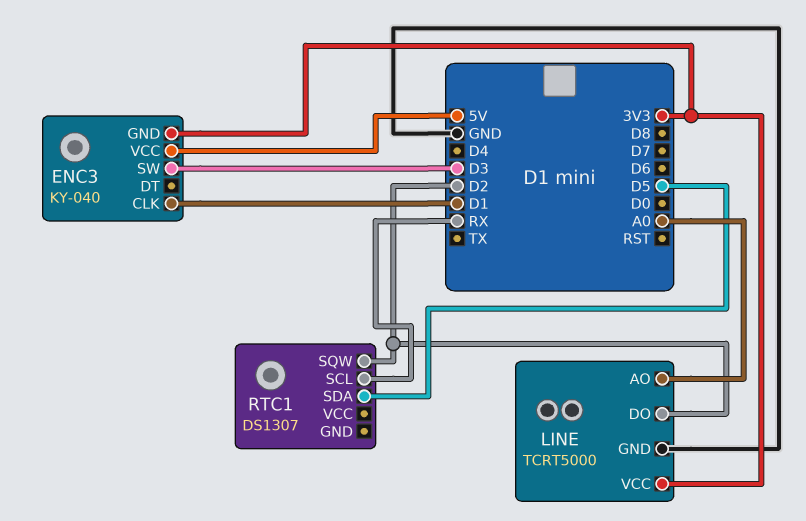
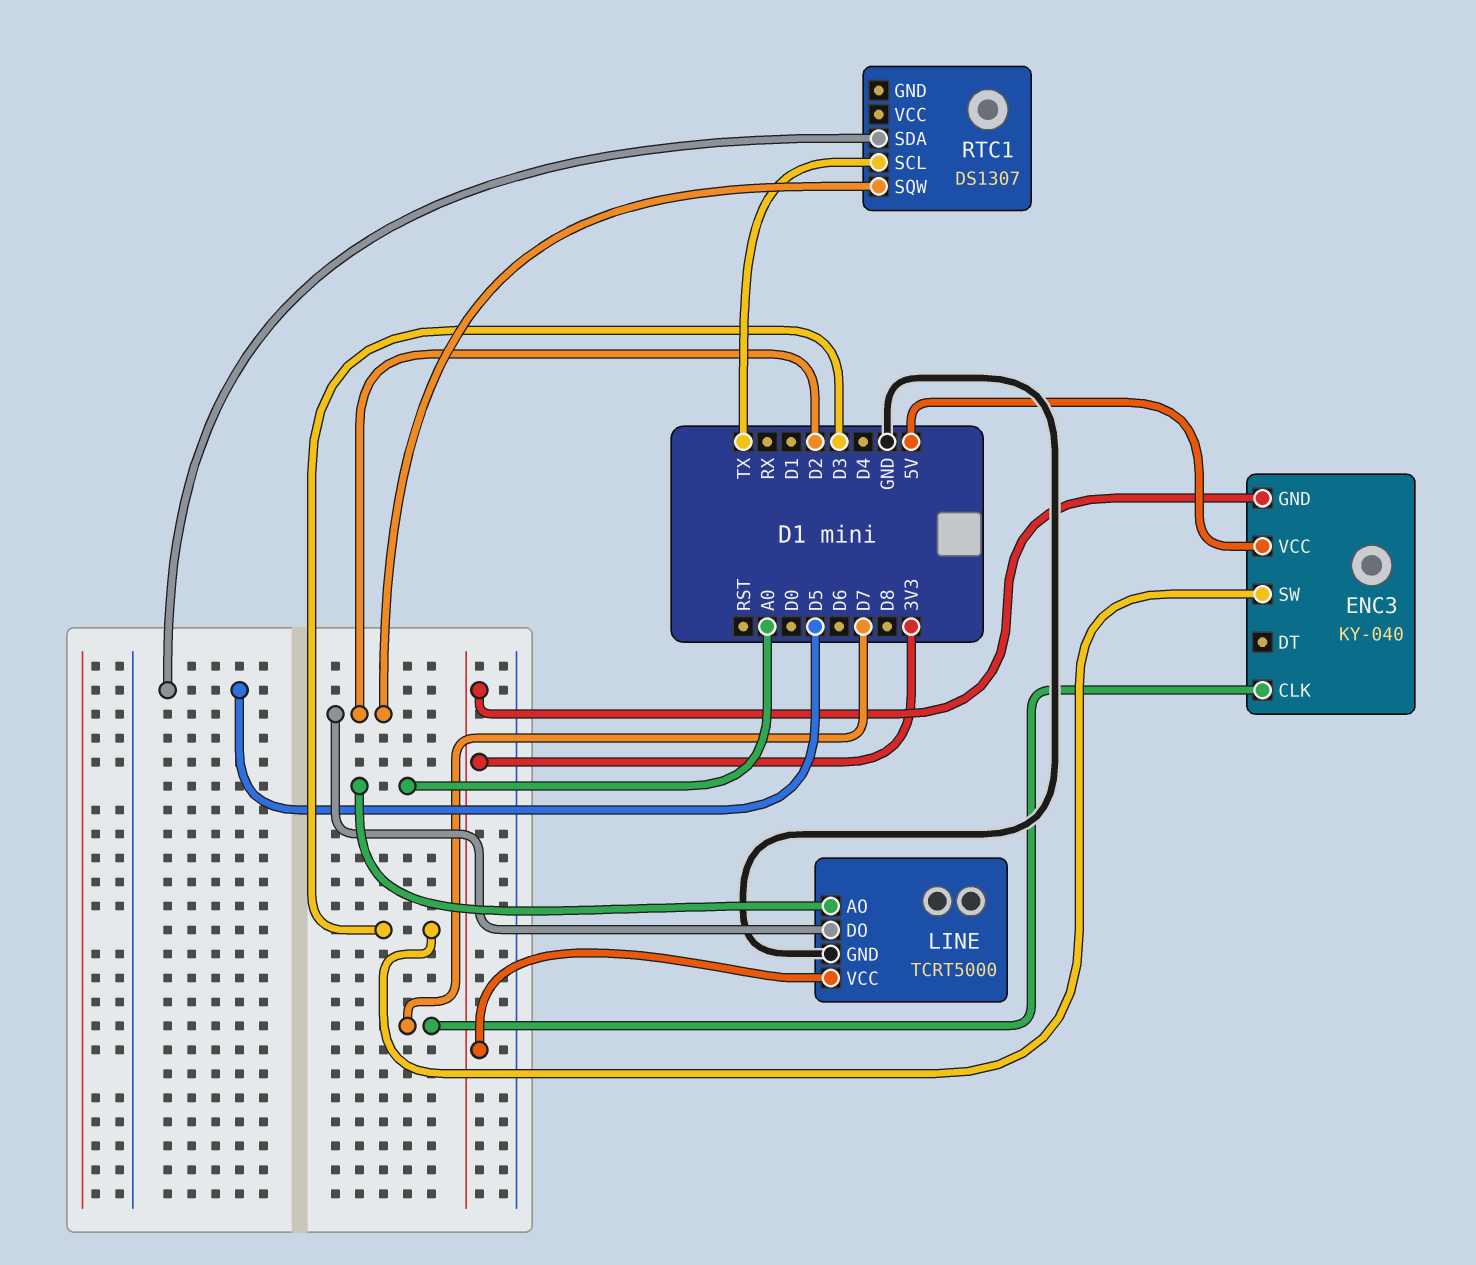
ENC3 pin CLK: D1 -> D7
RTC1 pin SCL: RX -> TX

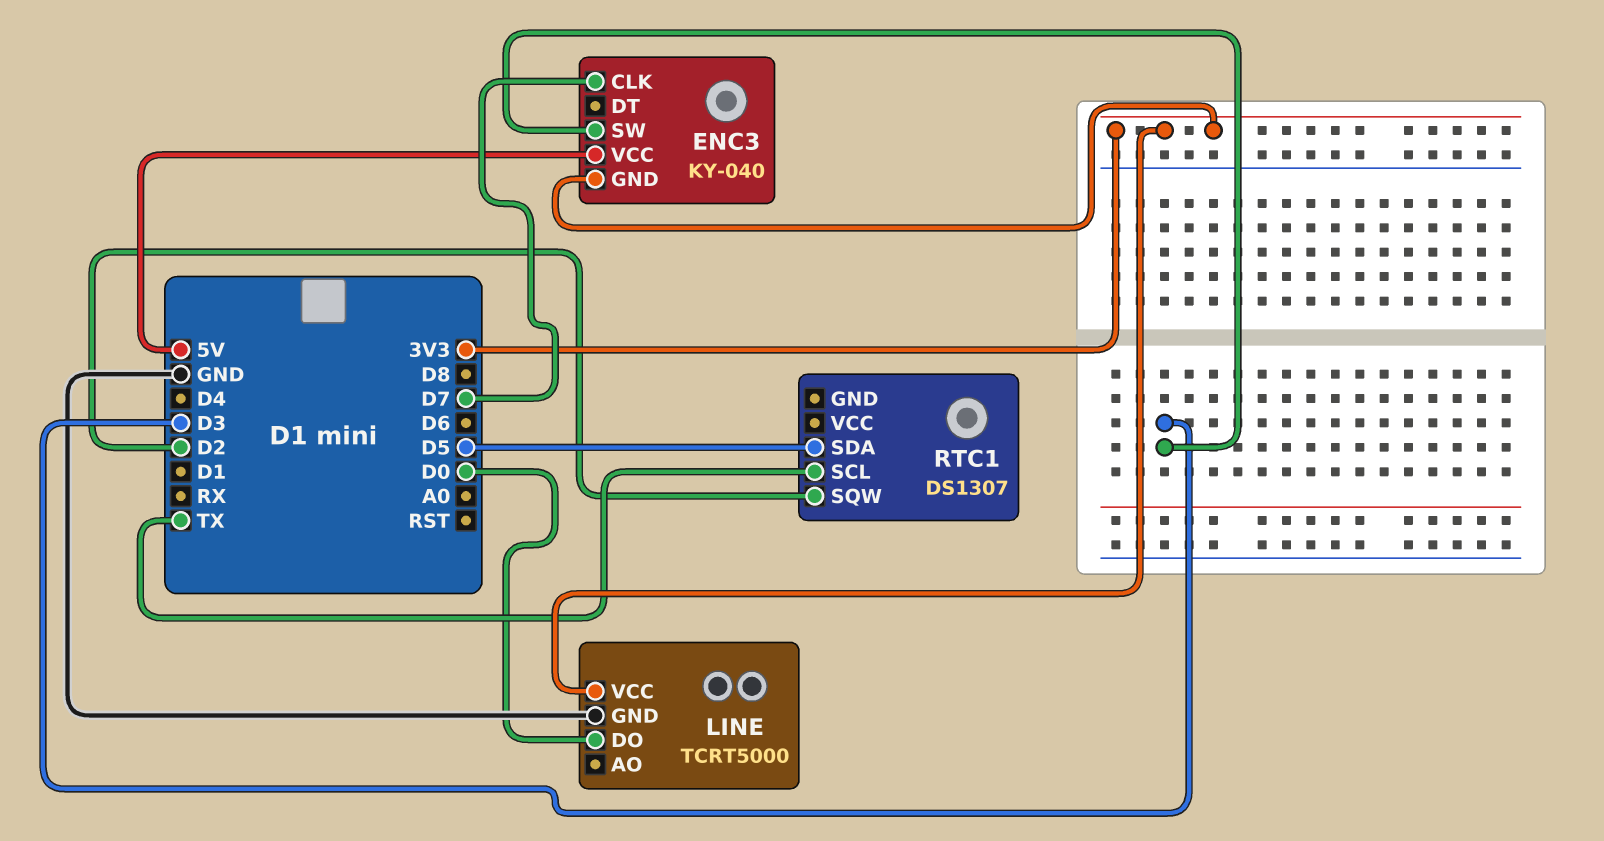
LINE pin AO: A0 -> none
LINE pin DO: D2 -> D0

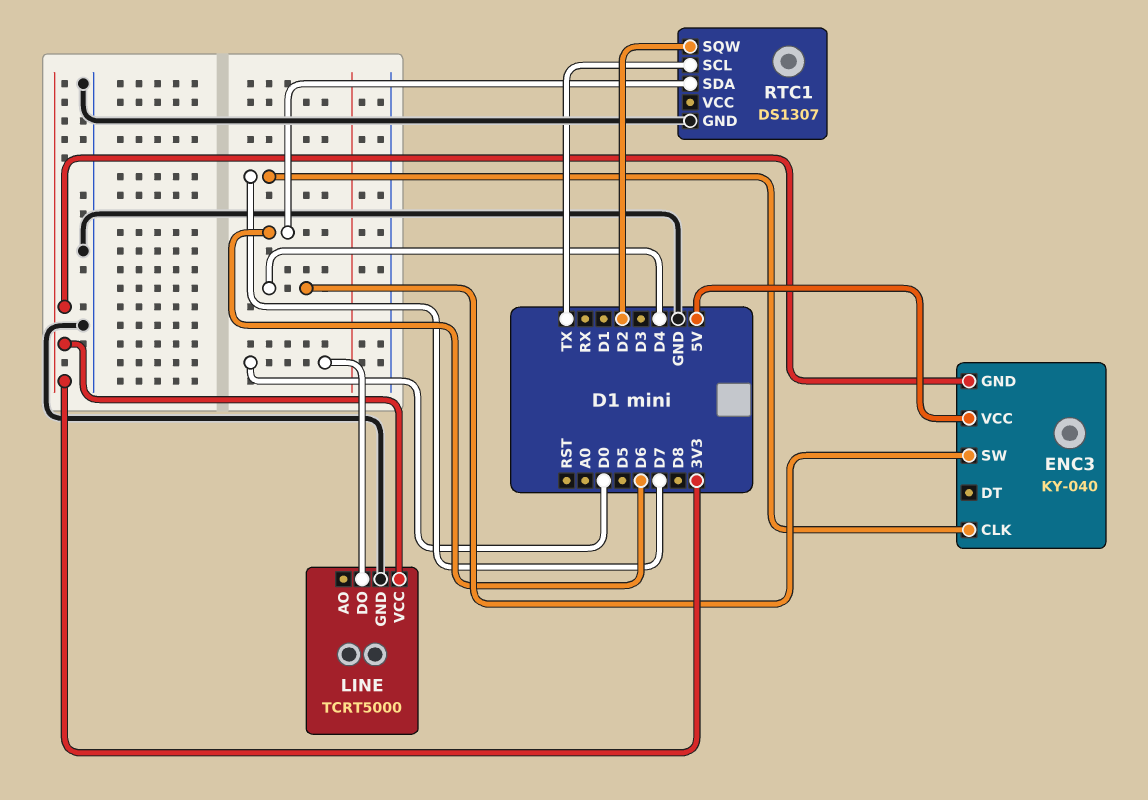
ENC3 pin SW: D3 -> D4
RTC1 pin GND: none -> GND
RTC1 pin SDA: D5 -> D6

